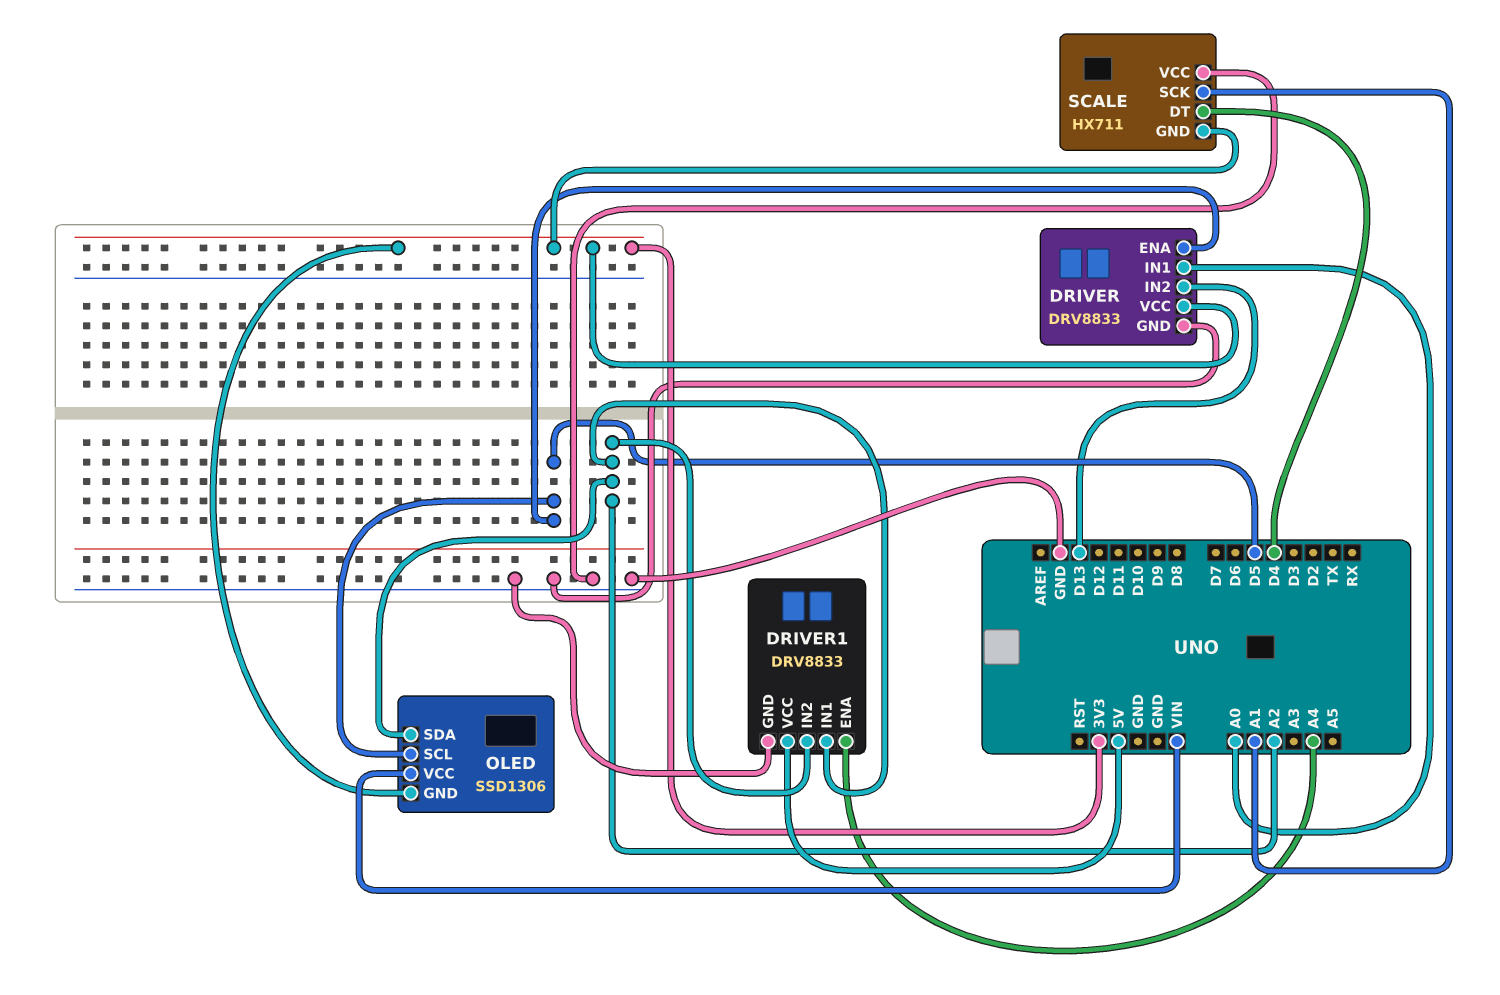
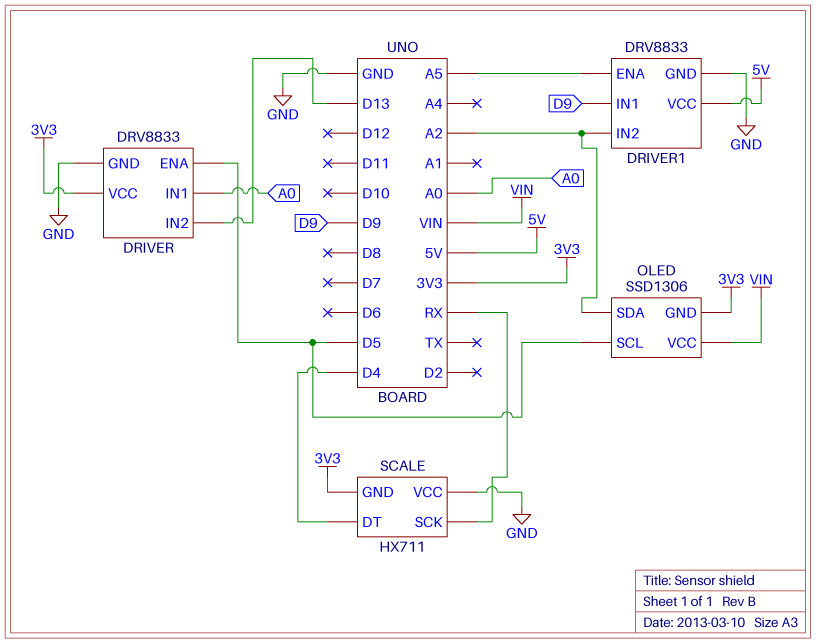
DRIVER1 pin ENA: A4 -> A5
DRIVER1 pin IN1: A2 -> D9
SCALE pin SCK: A1 -> RX

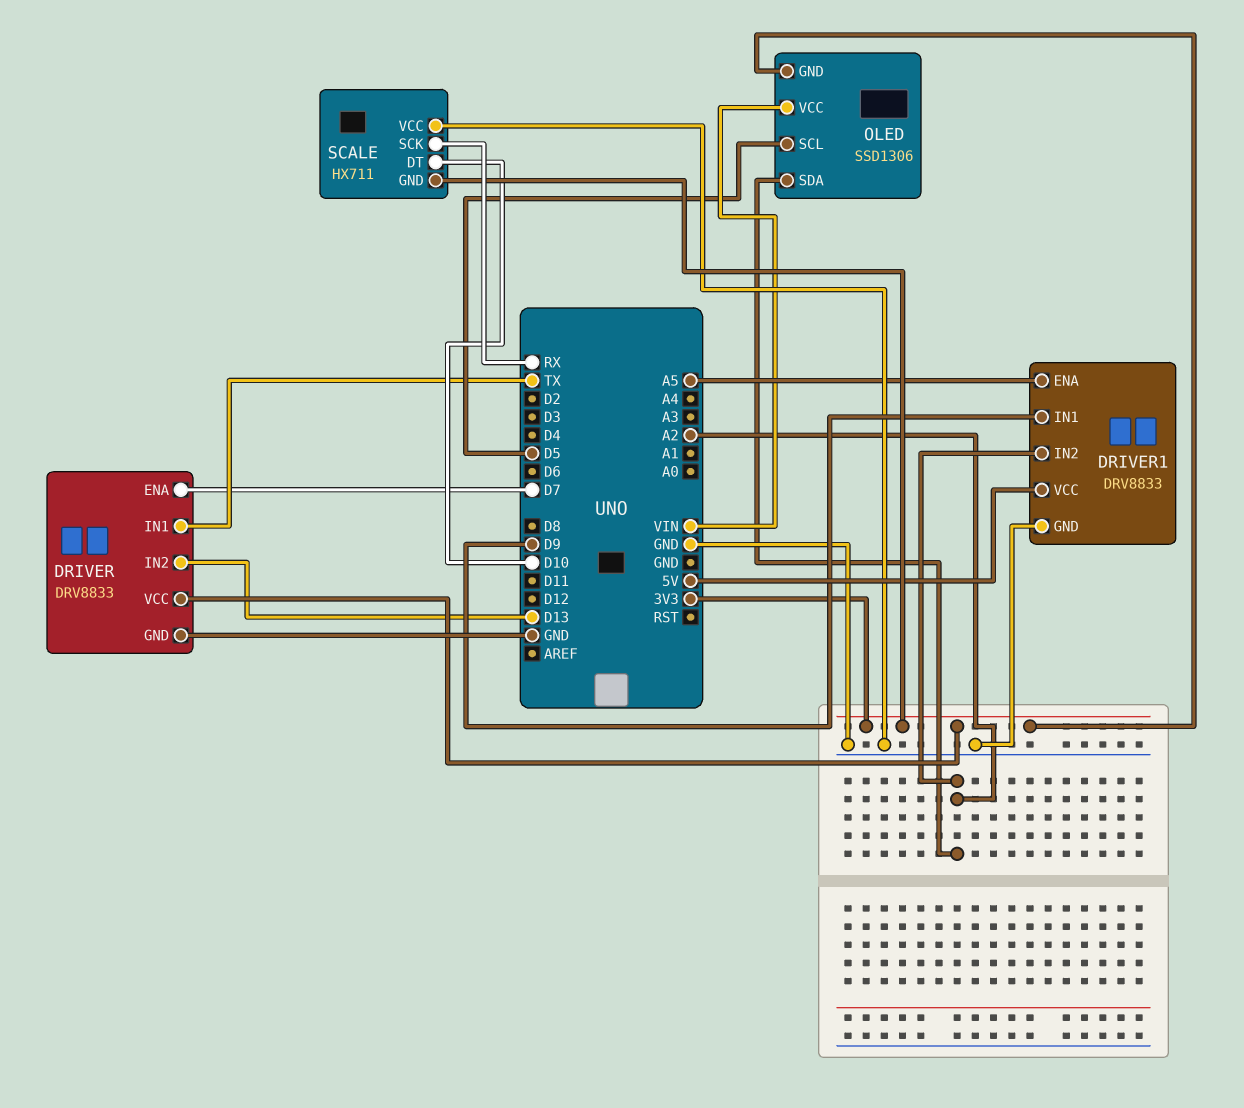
DRIVER pin ENA: D5 -> D7
DRIVER pin IN1: A0 -> TX
SCALE pin DT: D4 -> D10

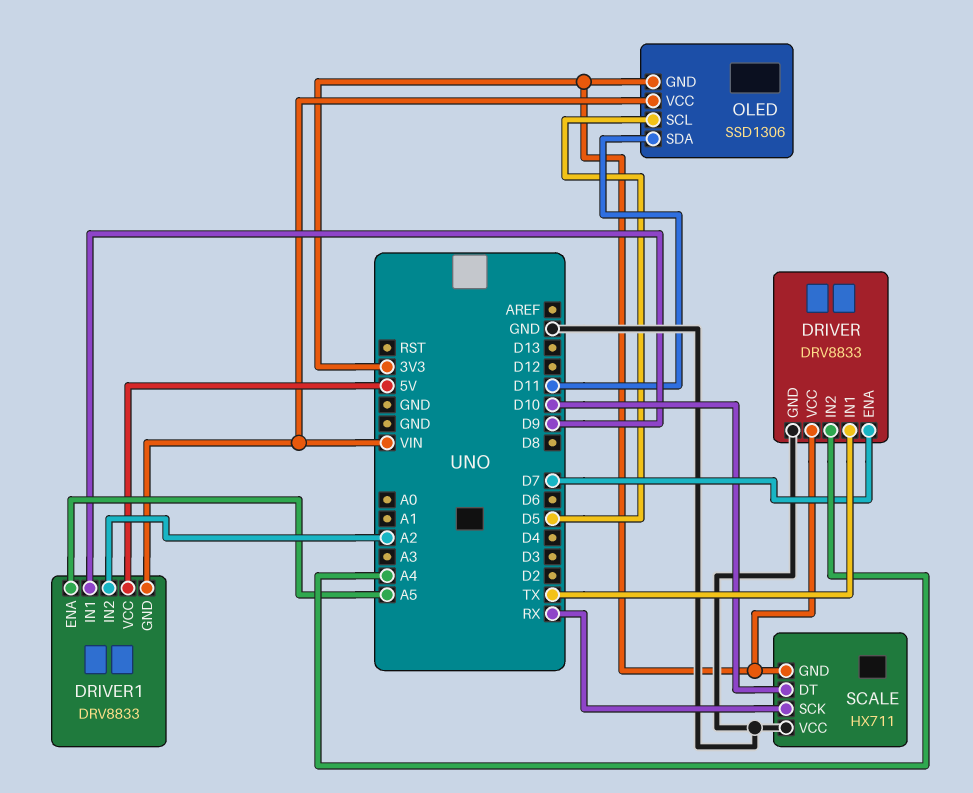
DRIVER pin IN2: D13 -> A4
DRIVER1 pin GND: GND -> VIN
OLED pin SDA: A2 -> D11

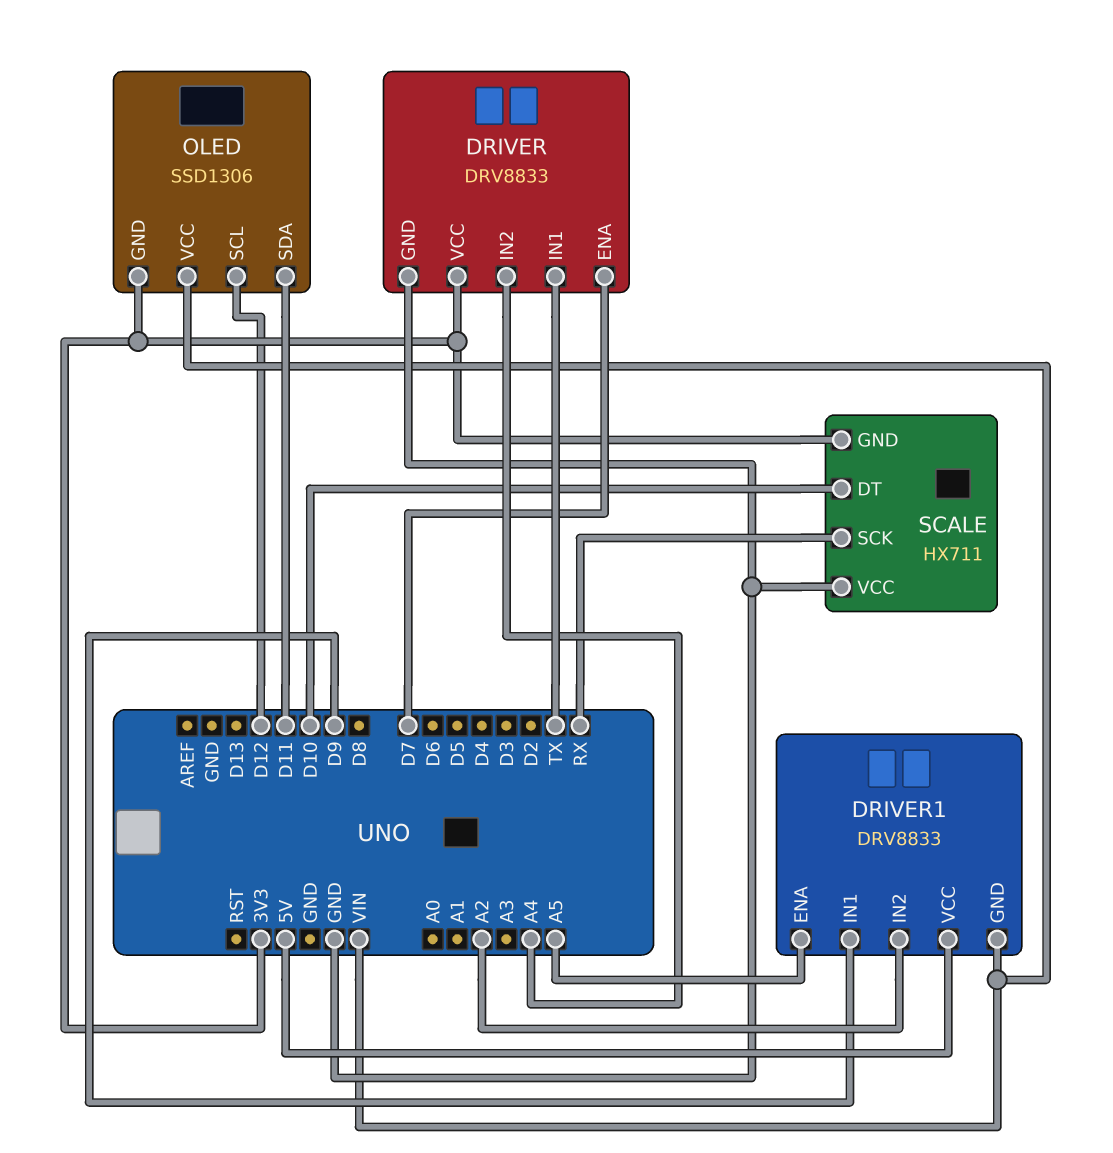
OLED pin SCL: D5 -> D12

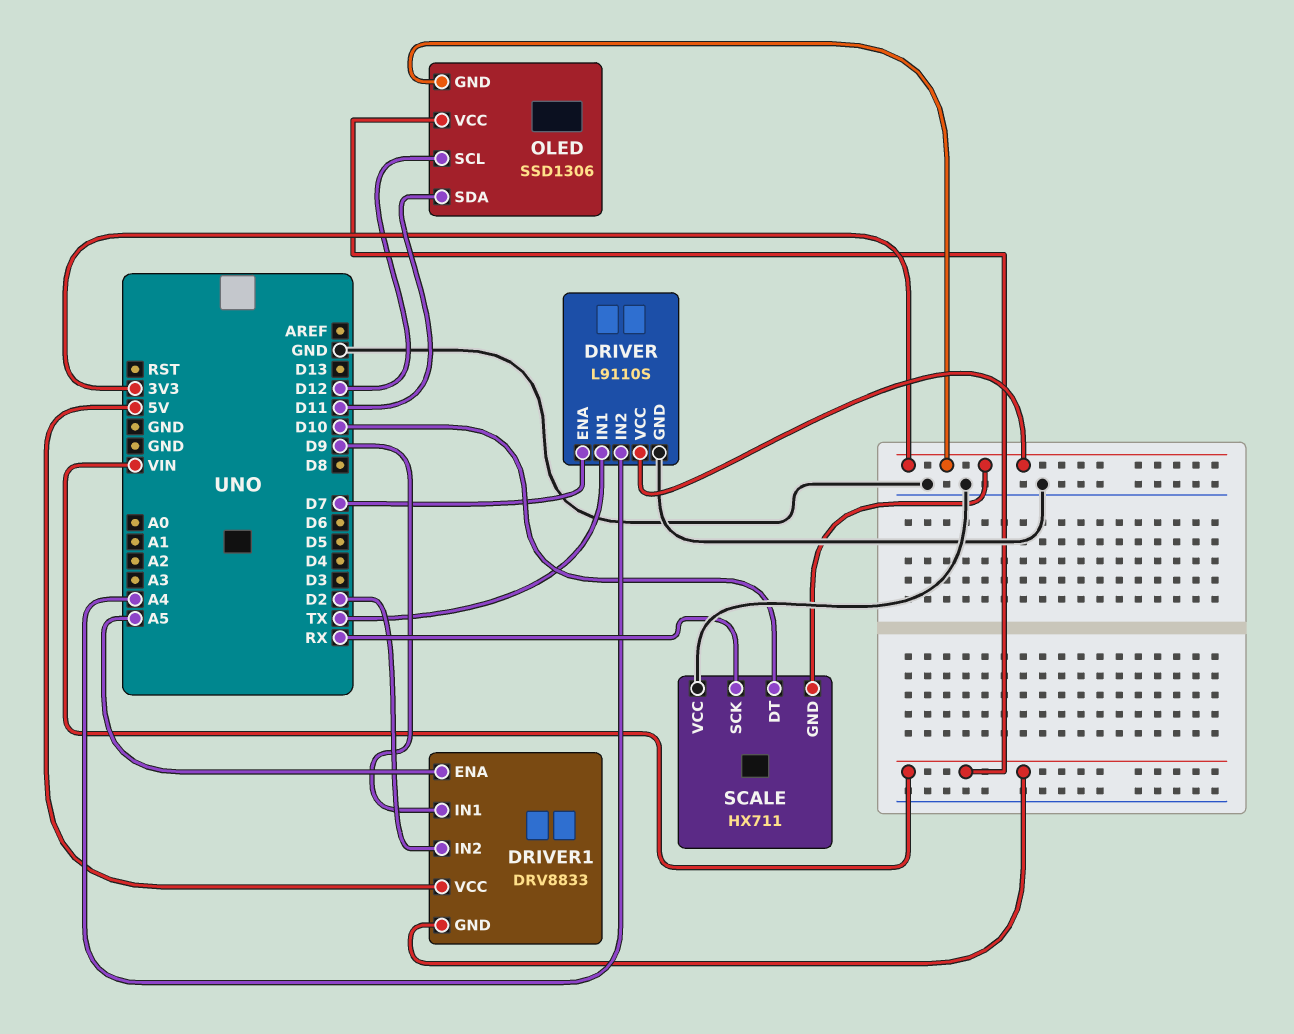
DRIVER: DRV8833 -> L9110S
DRIVER1 pin IN2: A2 -> D2

